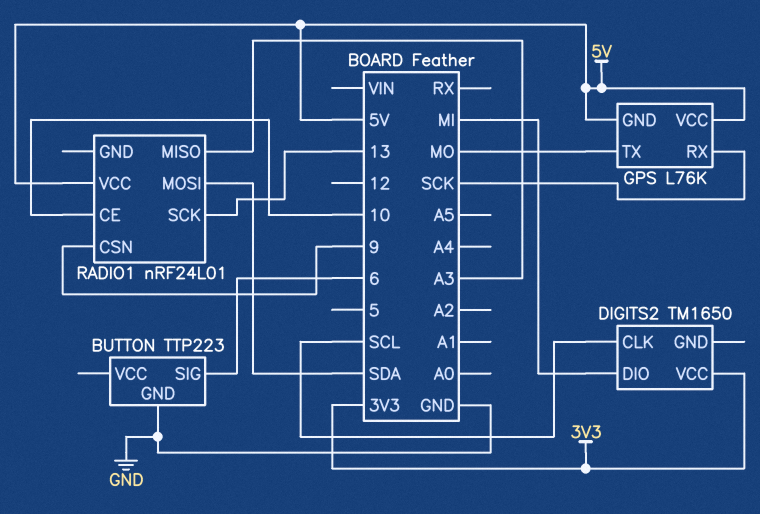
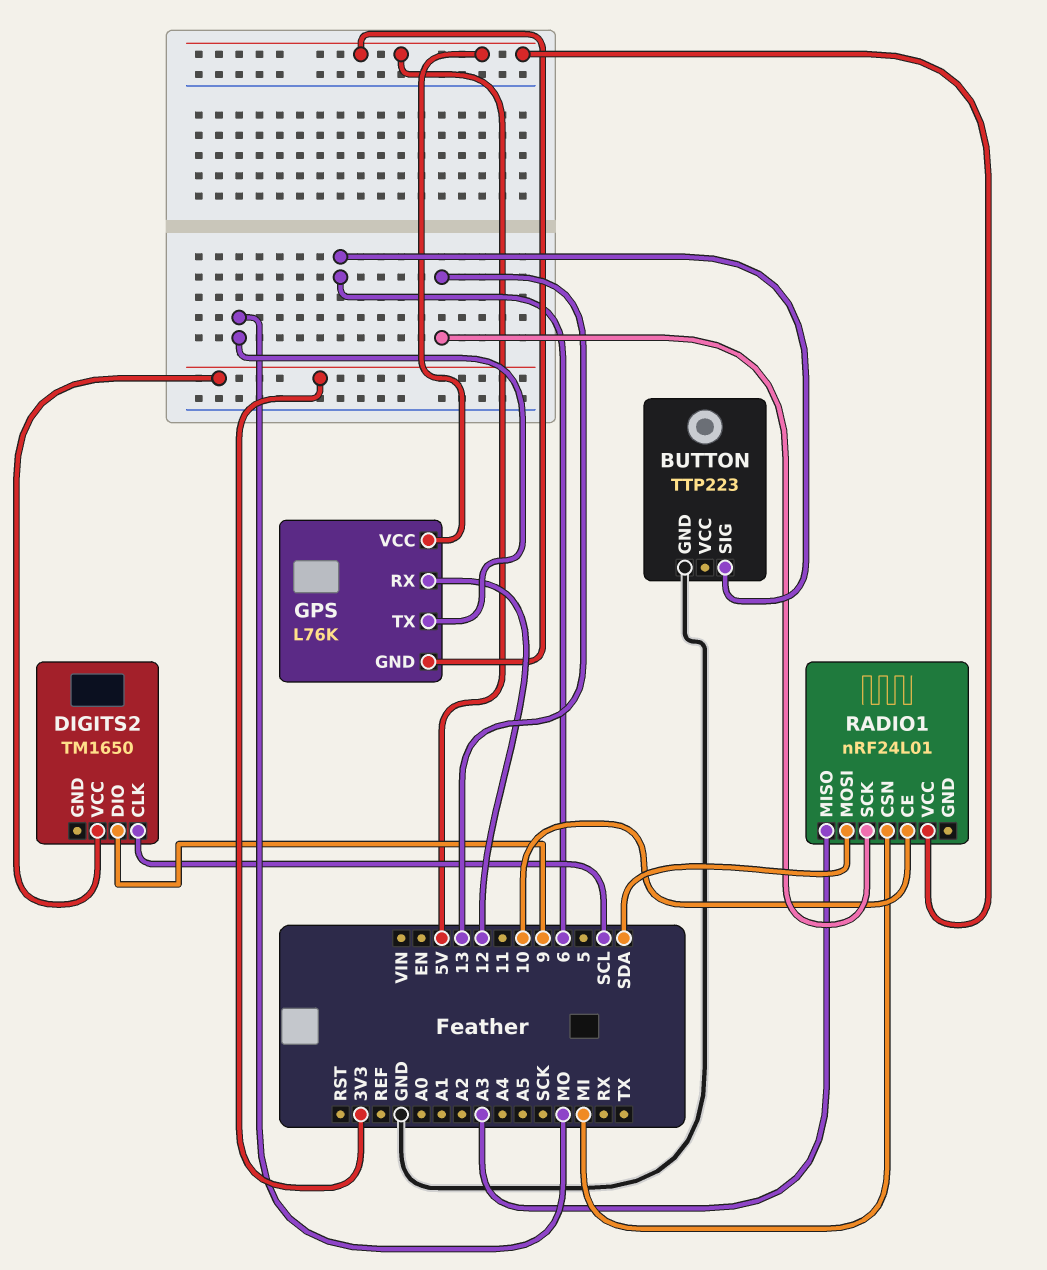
DIGITS2 pin DIO: MI -> 9
GPS pin RX: SCK -> 12
RADIO1 pin CSN: 9 -> MI

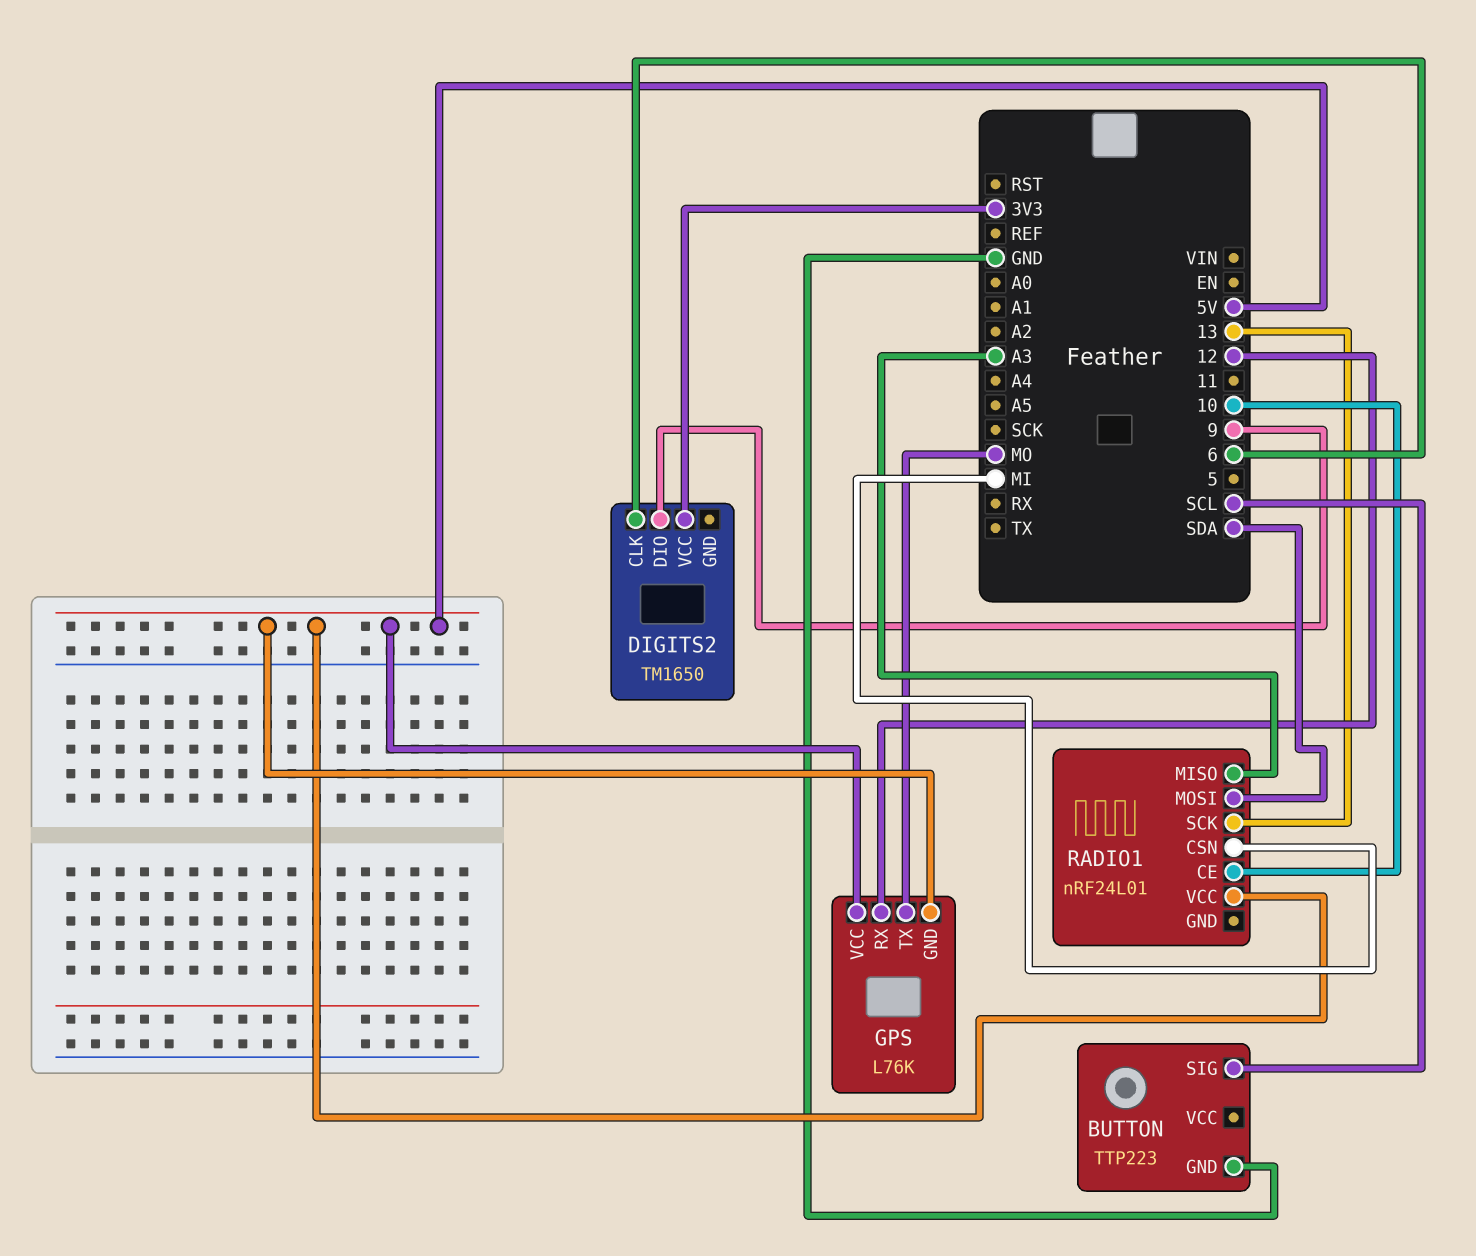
BUTTON pin SIG: 6 -> SCL
DIGITS2 pin CLK: SCL -> 6

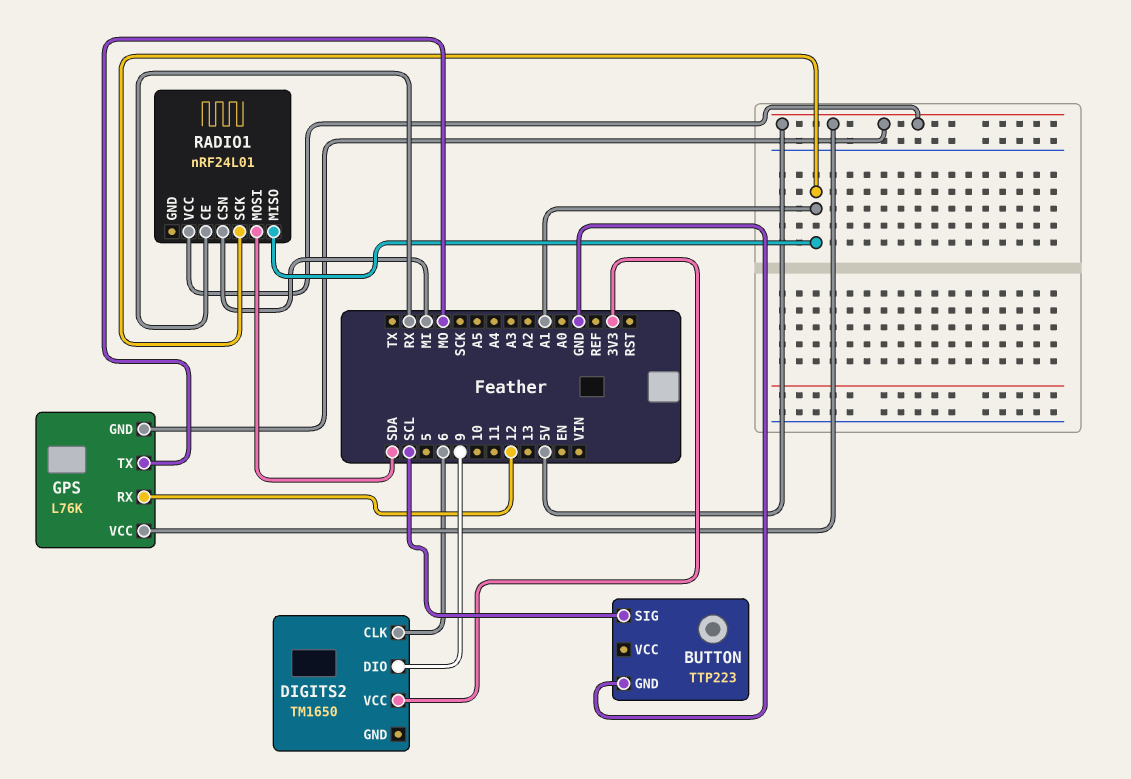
RADIO1 pin CE: 10 -> RX
RADIO1 pin MISO: A3 -> A1
RADIO1 pin SCK: 13 -> A1

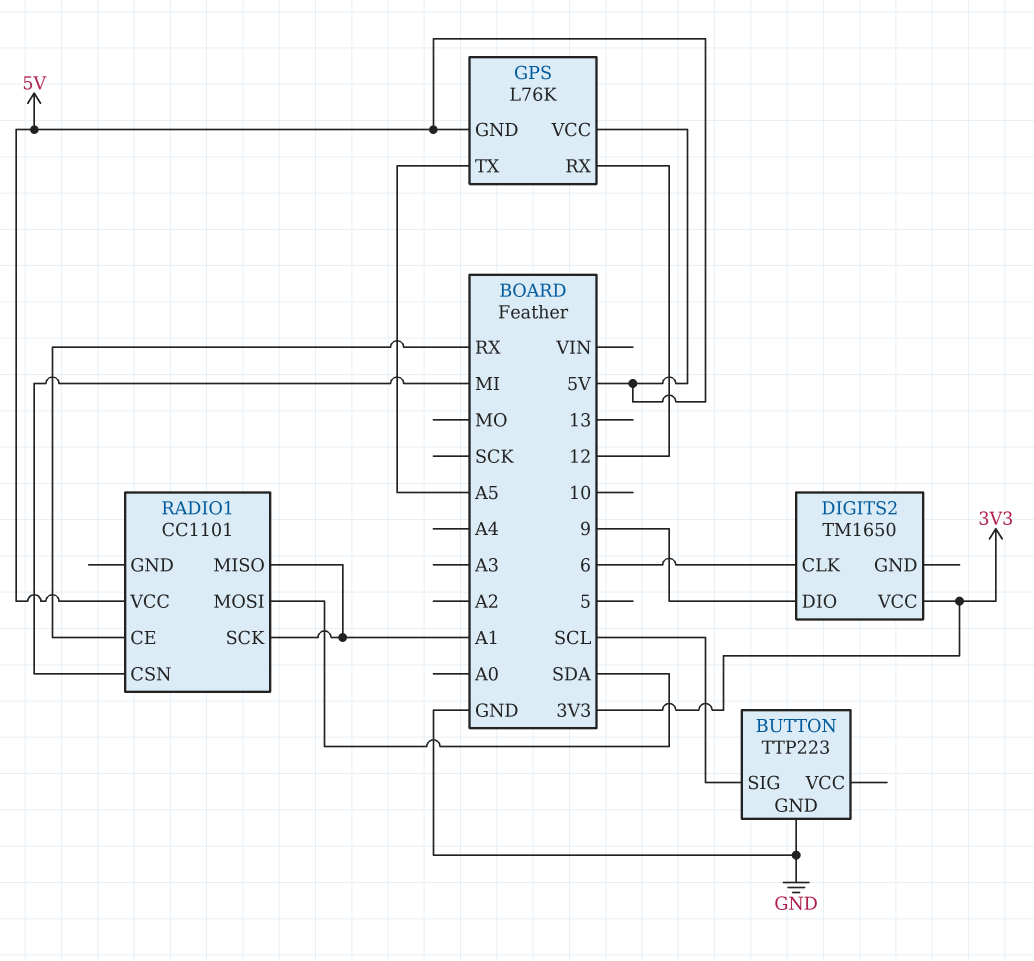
GPS pin TX: MO -> A5
RADIO1: nRF24L01 -> CC1101

